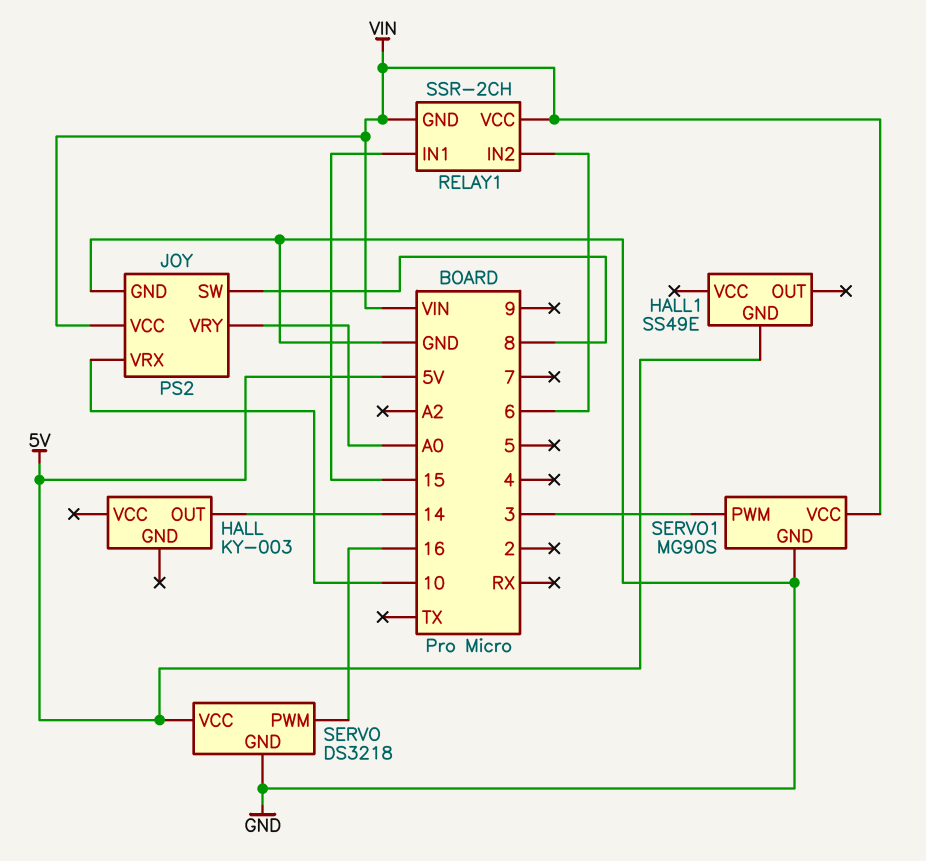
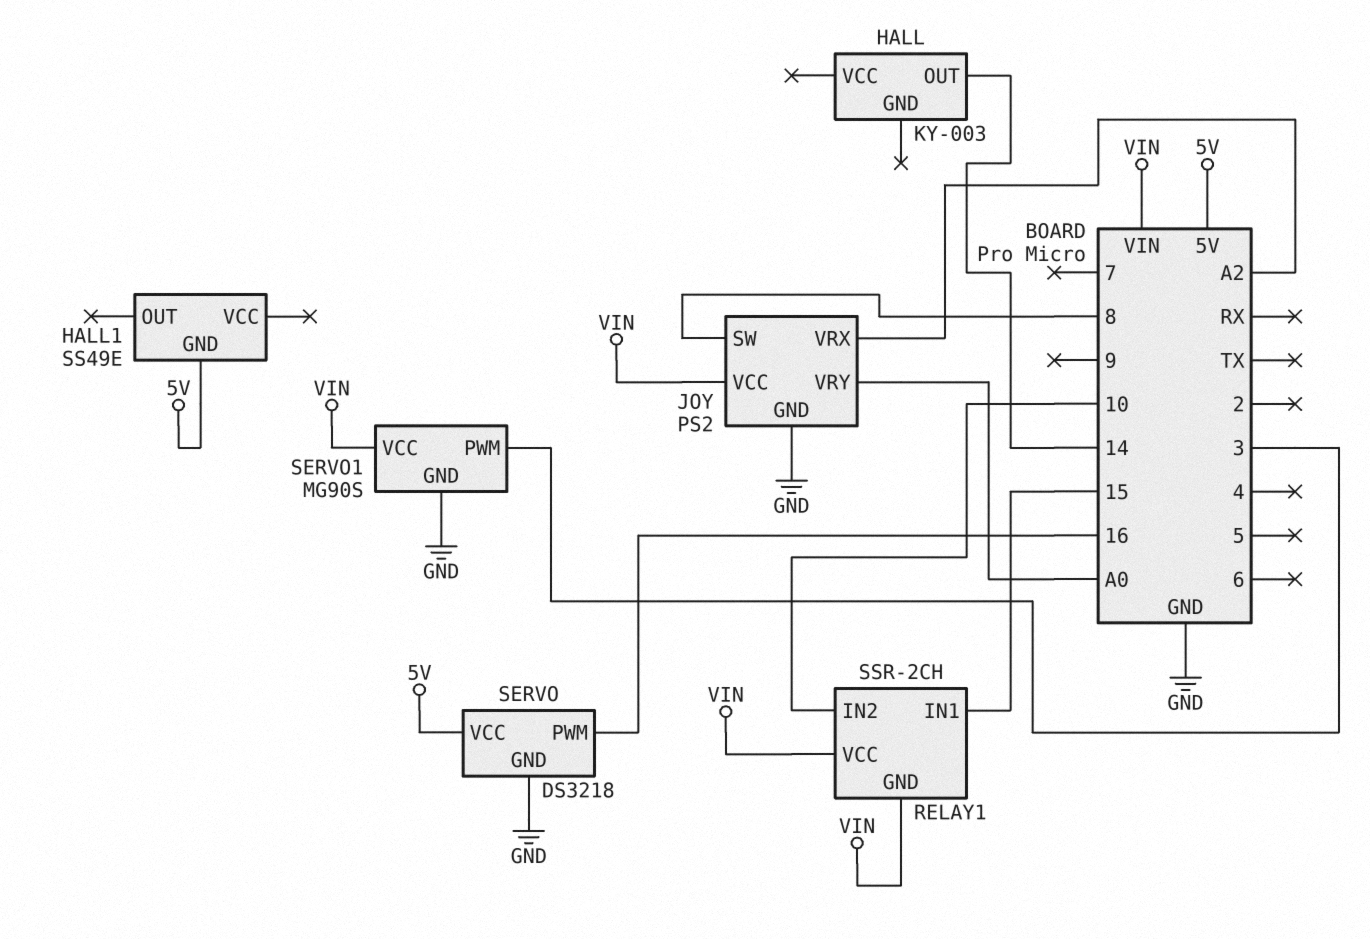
JOY pin VRX: 10 -> A2
RELAY1 pin IN2: 6 -> 10

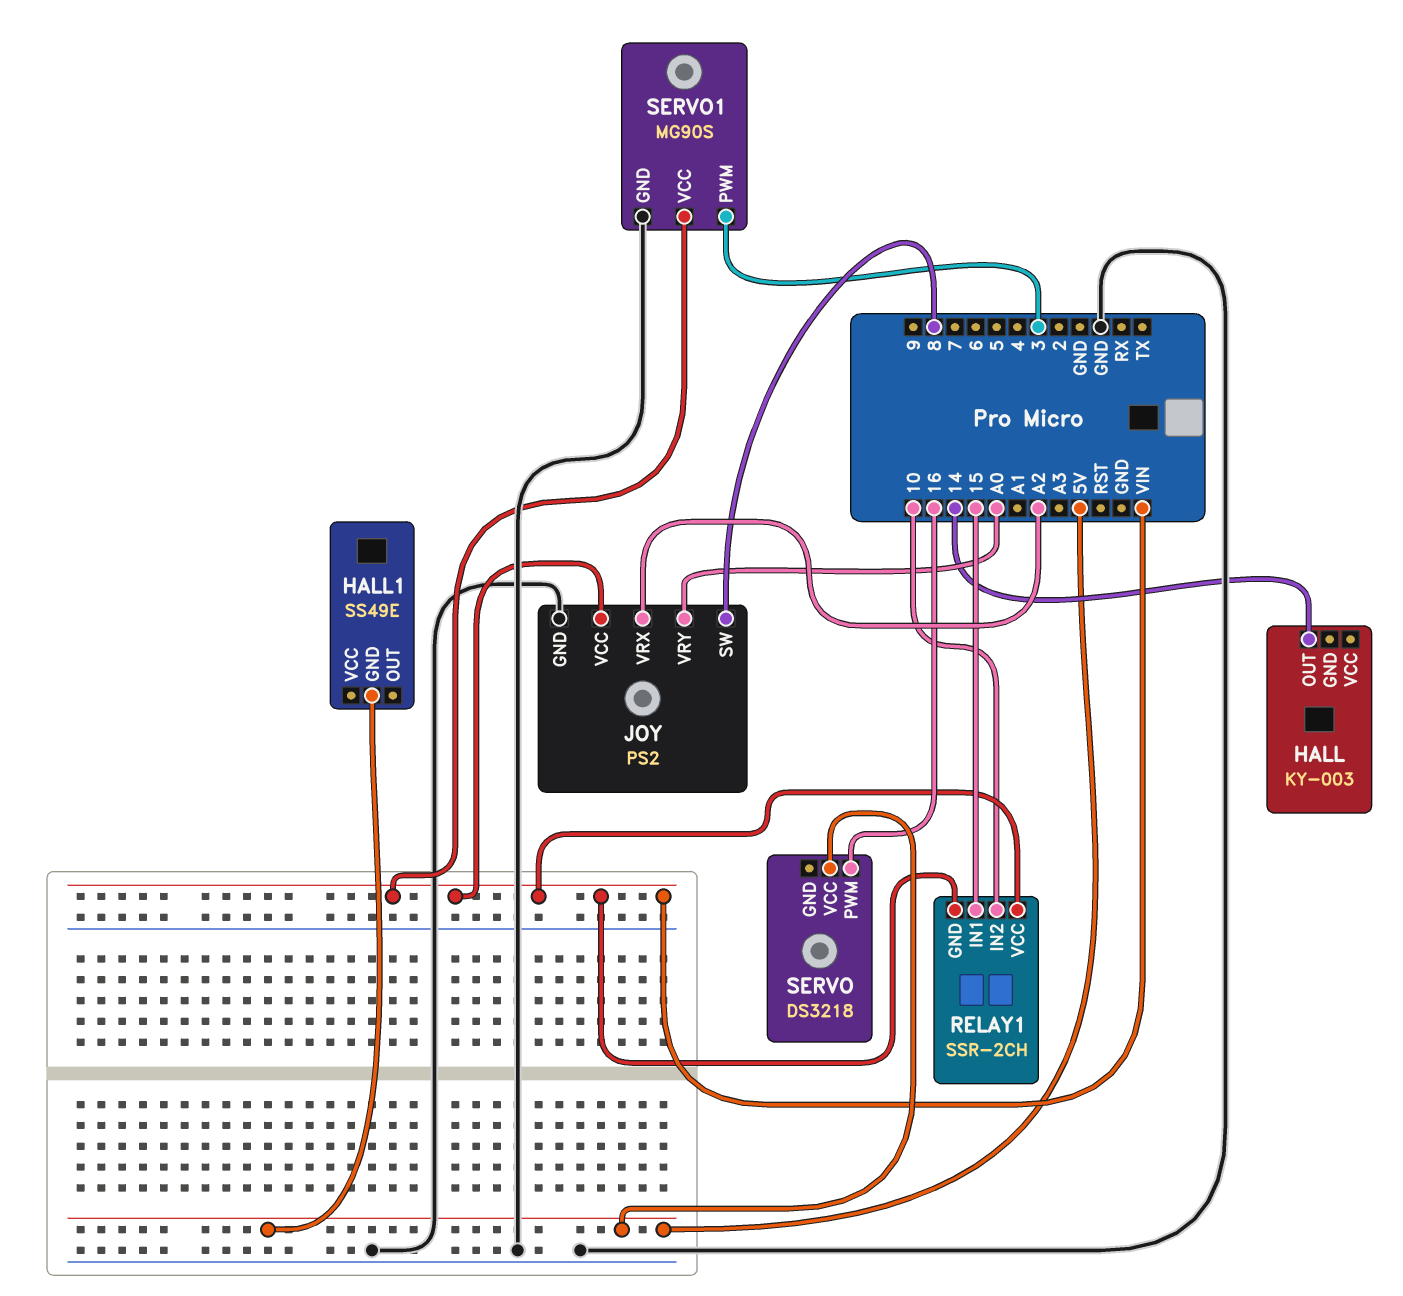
SERVO pin GND: GND -> none

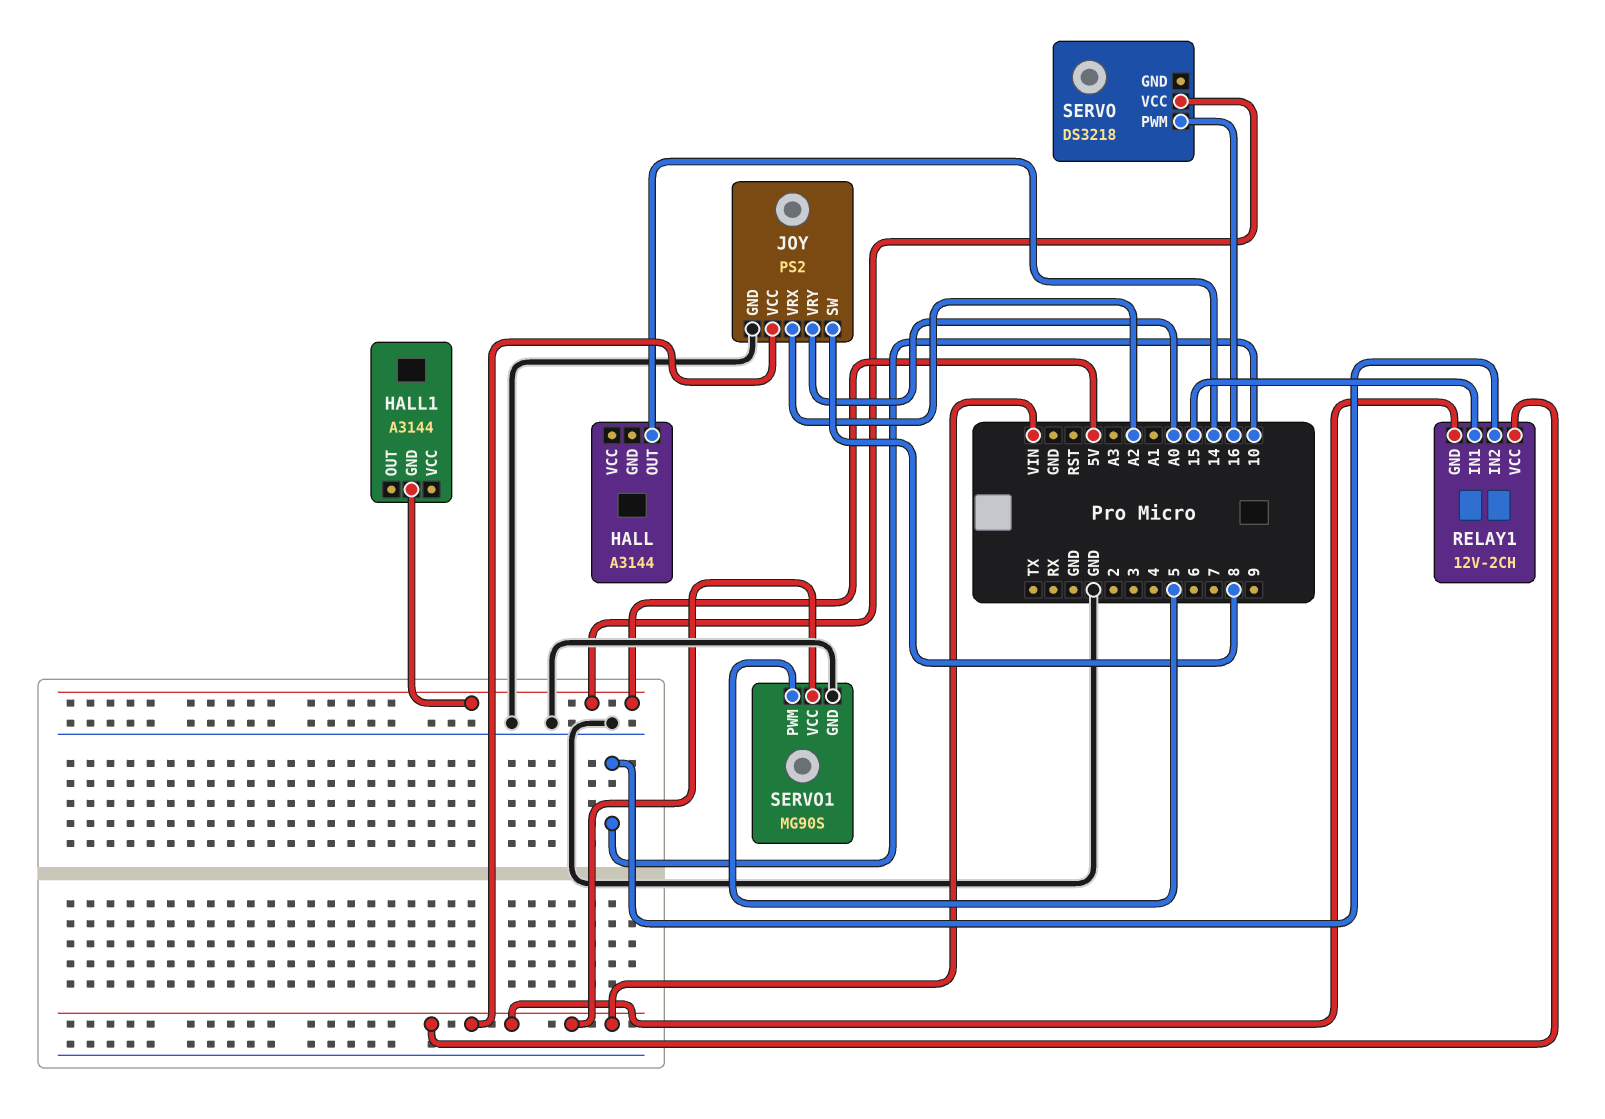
HALL: KY-003 -> A3144
HALL1: SS49E -> A3144
RELAY1: SSR-2CH -> 12V-2CH
SERVO1 pin PWM: 3 -> 5

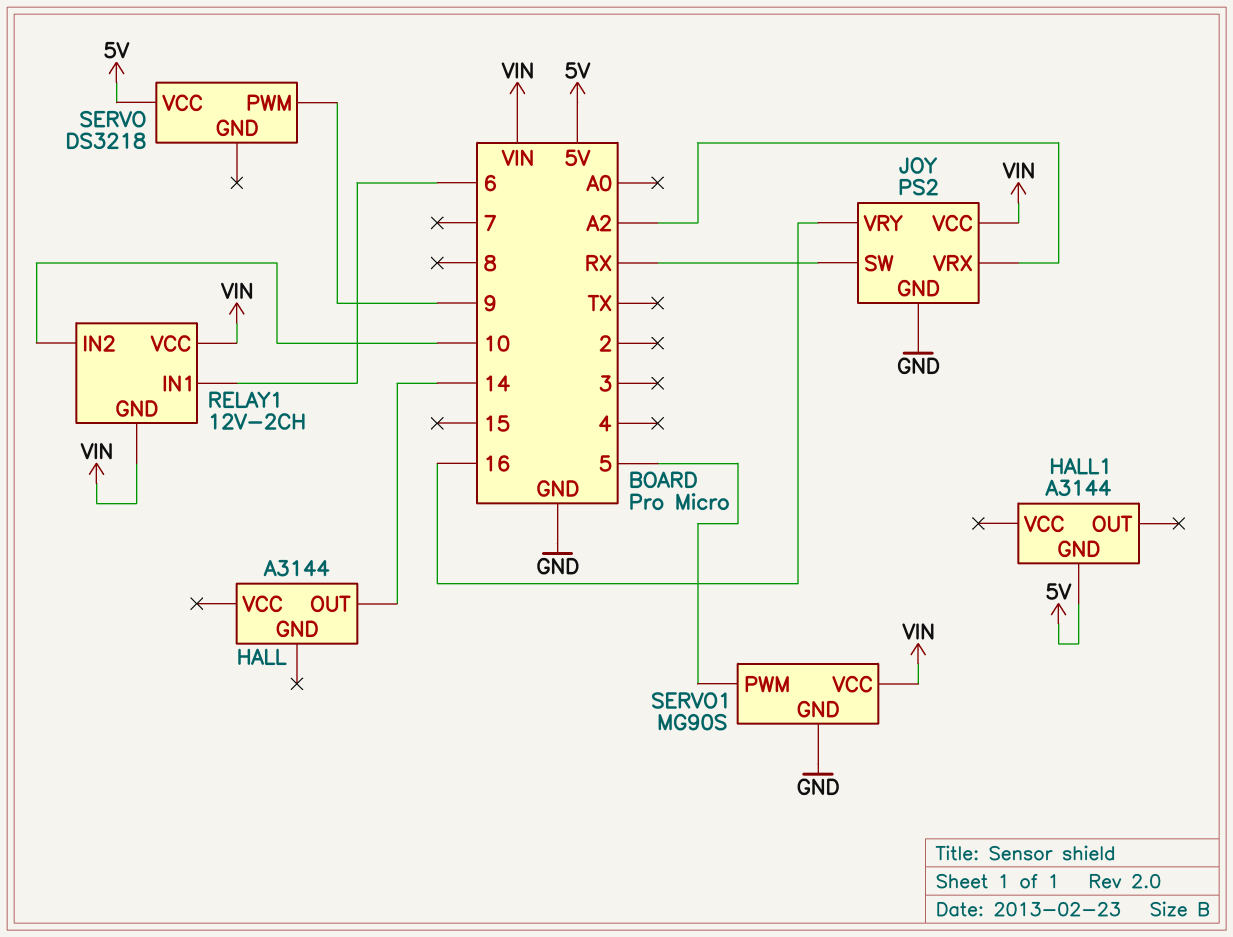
JOY pin SW: 8 -> RX
JOY pin VRY: A0 -> 16
RELAY1 pin IN1: 15 -> 6
SERVO pin PWM: 16 -> 9

